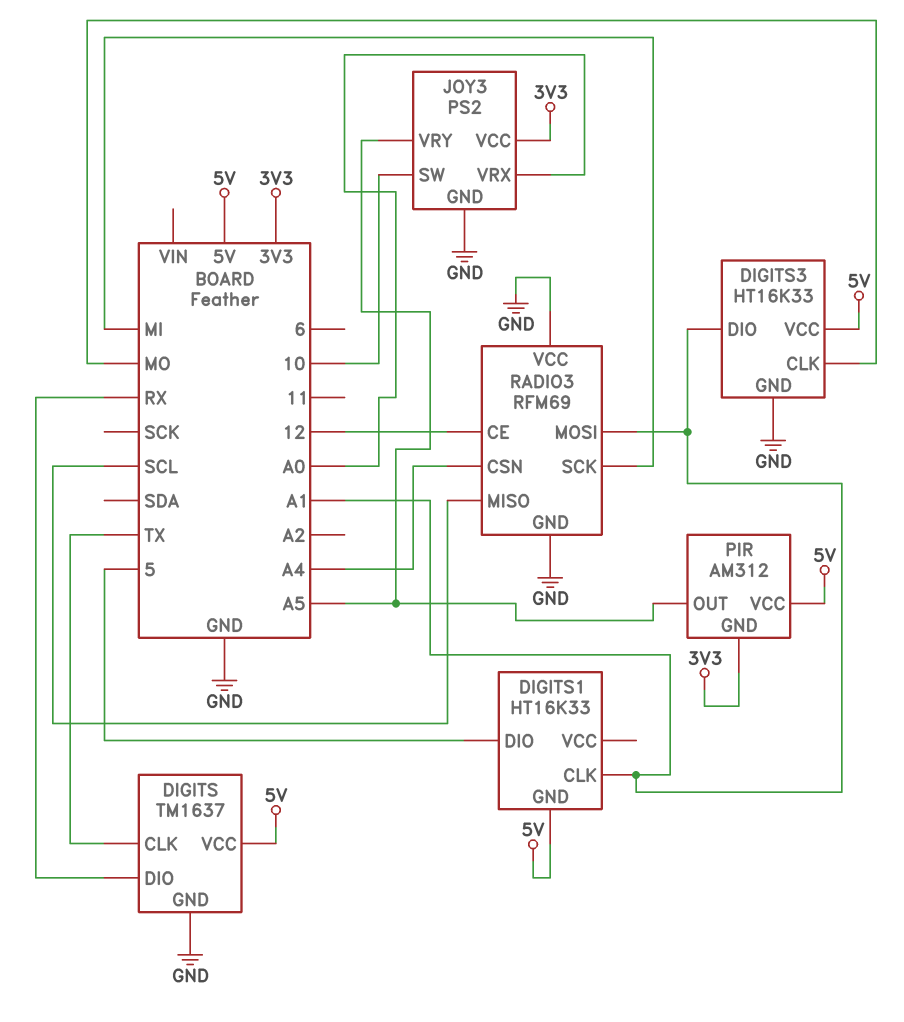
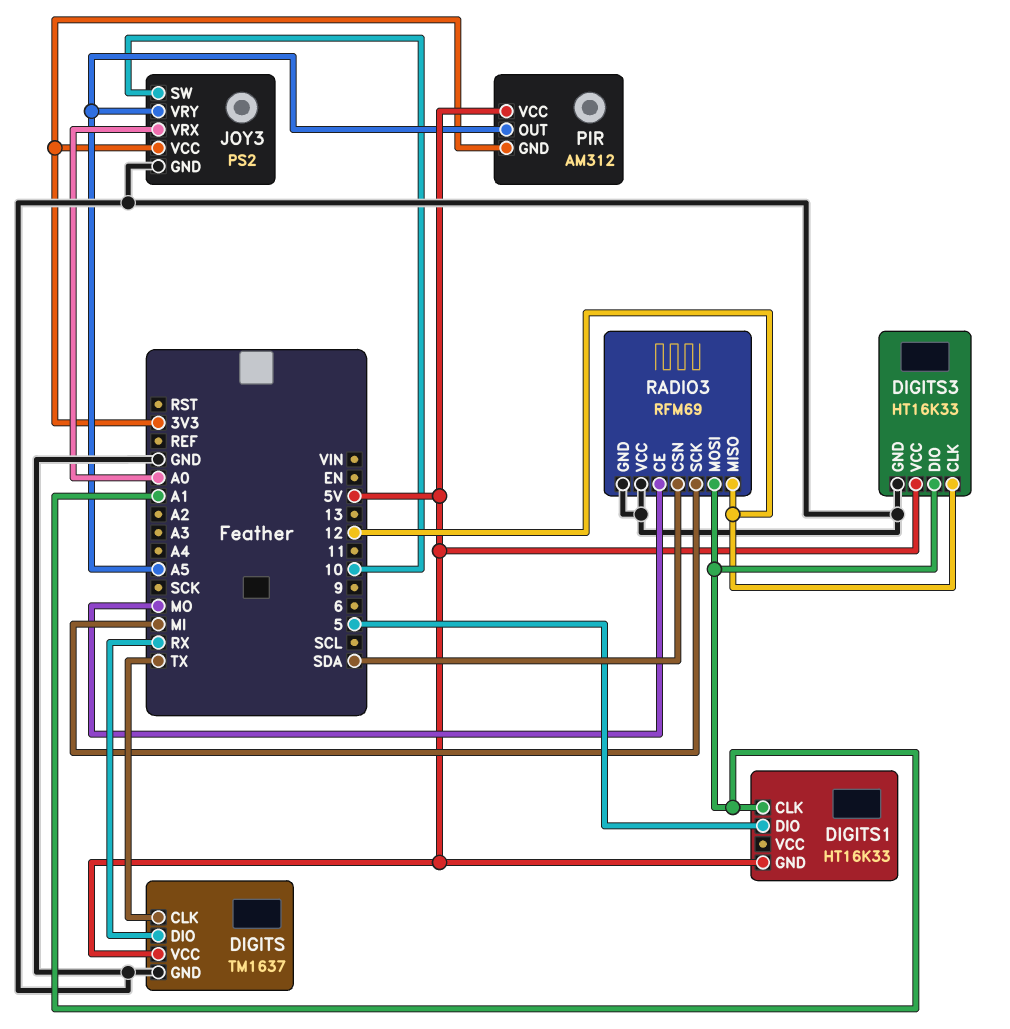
DIGITS3 pin CLK: MO -> 12
RADIO3 pin CE: 12 -> MO
RADIO3 pin CSN: A4 -> SDA
RADIO3 pin MISO: SCL -> 12

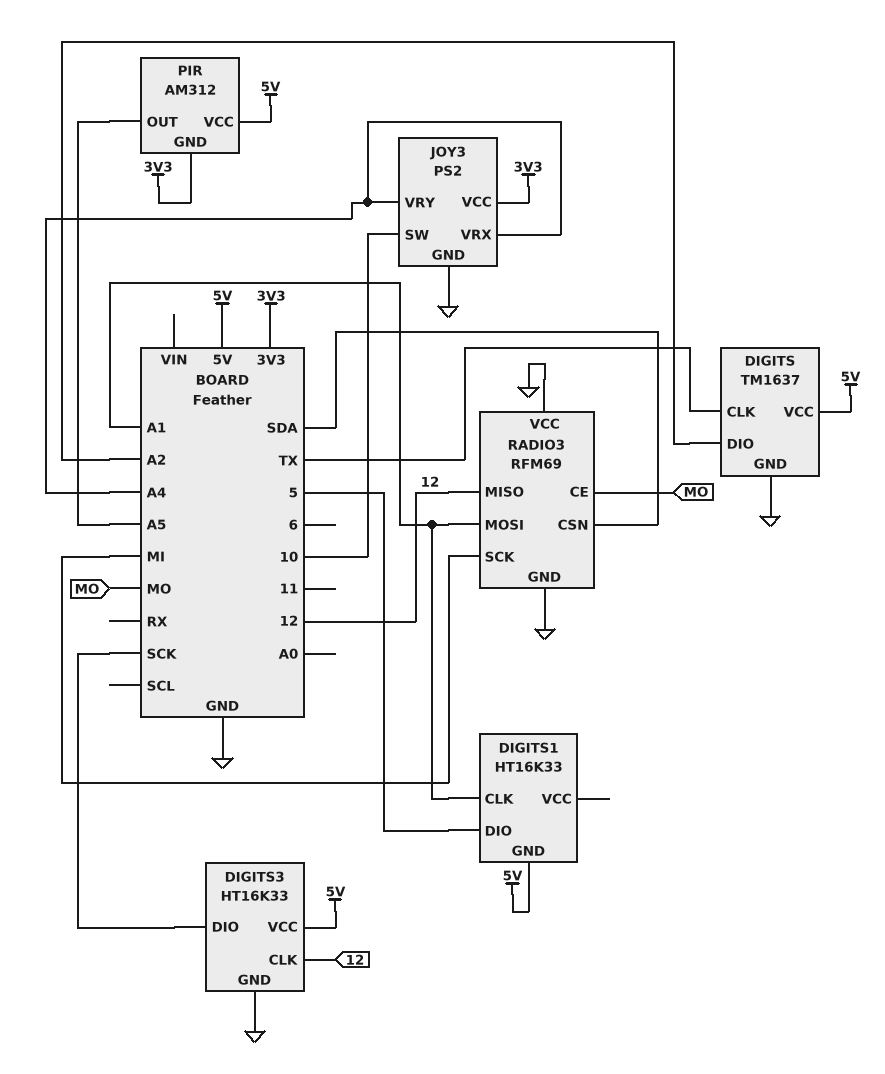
DIGITS pin DIO: RX -> A2
DIGITS3 pin DIO: A1 -> SCK
JOY3 pin VRX: A0 -> A4
JOY3 pin VRY: A5 -> A4

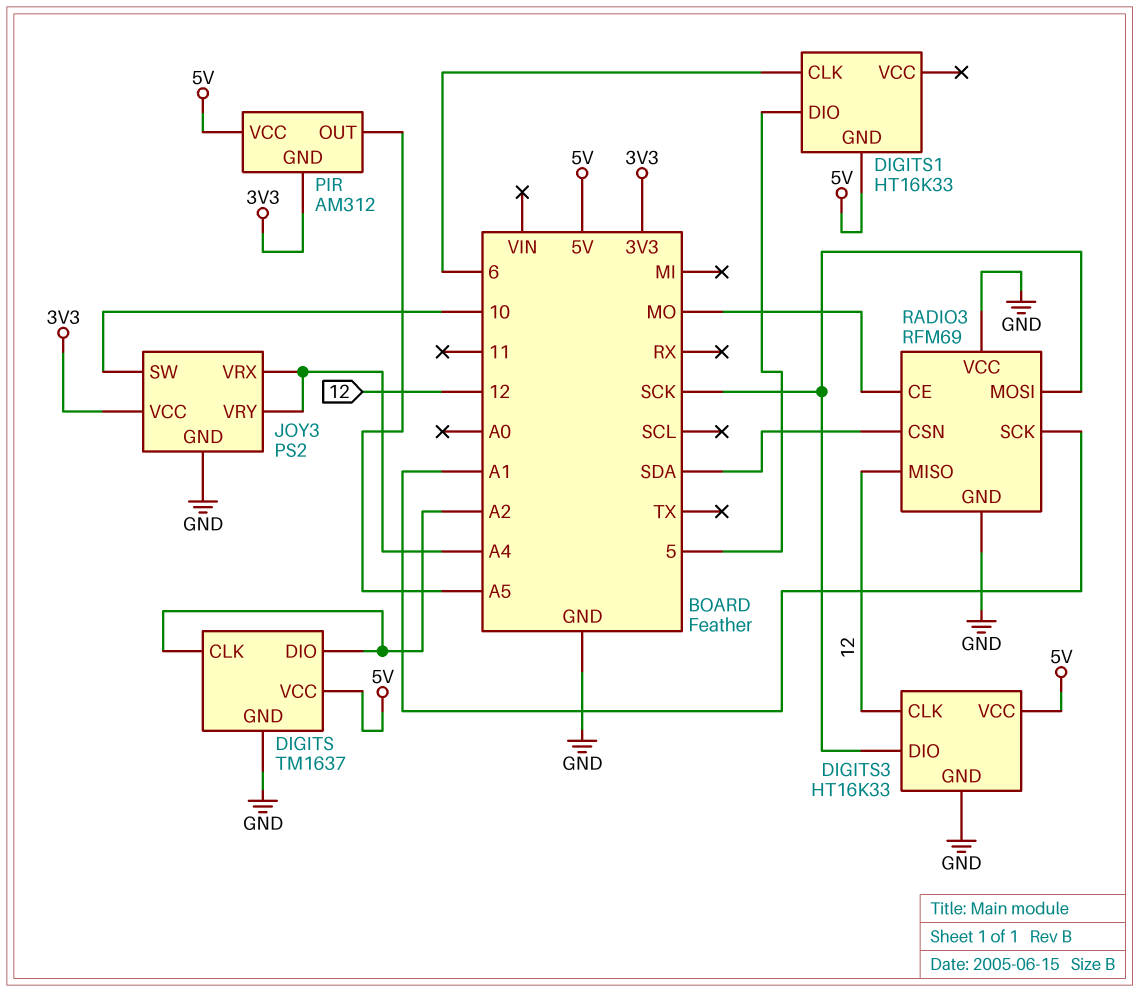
DIGITS pin CLK: TX -> A2
DIGITS1 pin CLK: A1 -> 6
RADIO3 pin MOSI: A1 -> SCK
RADIO3 pin SCK: MI -> A1

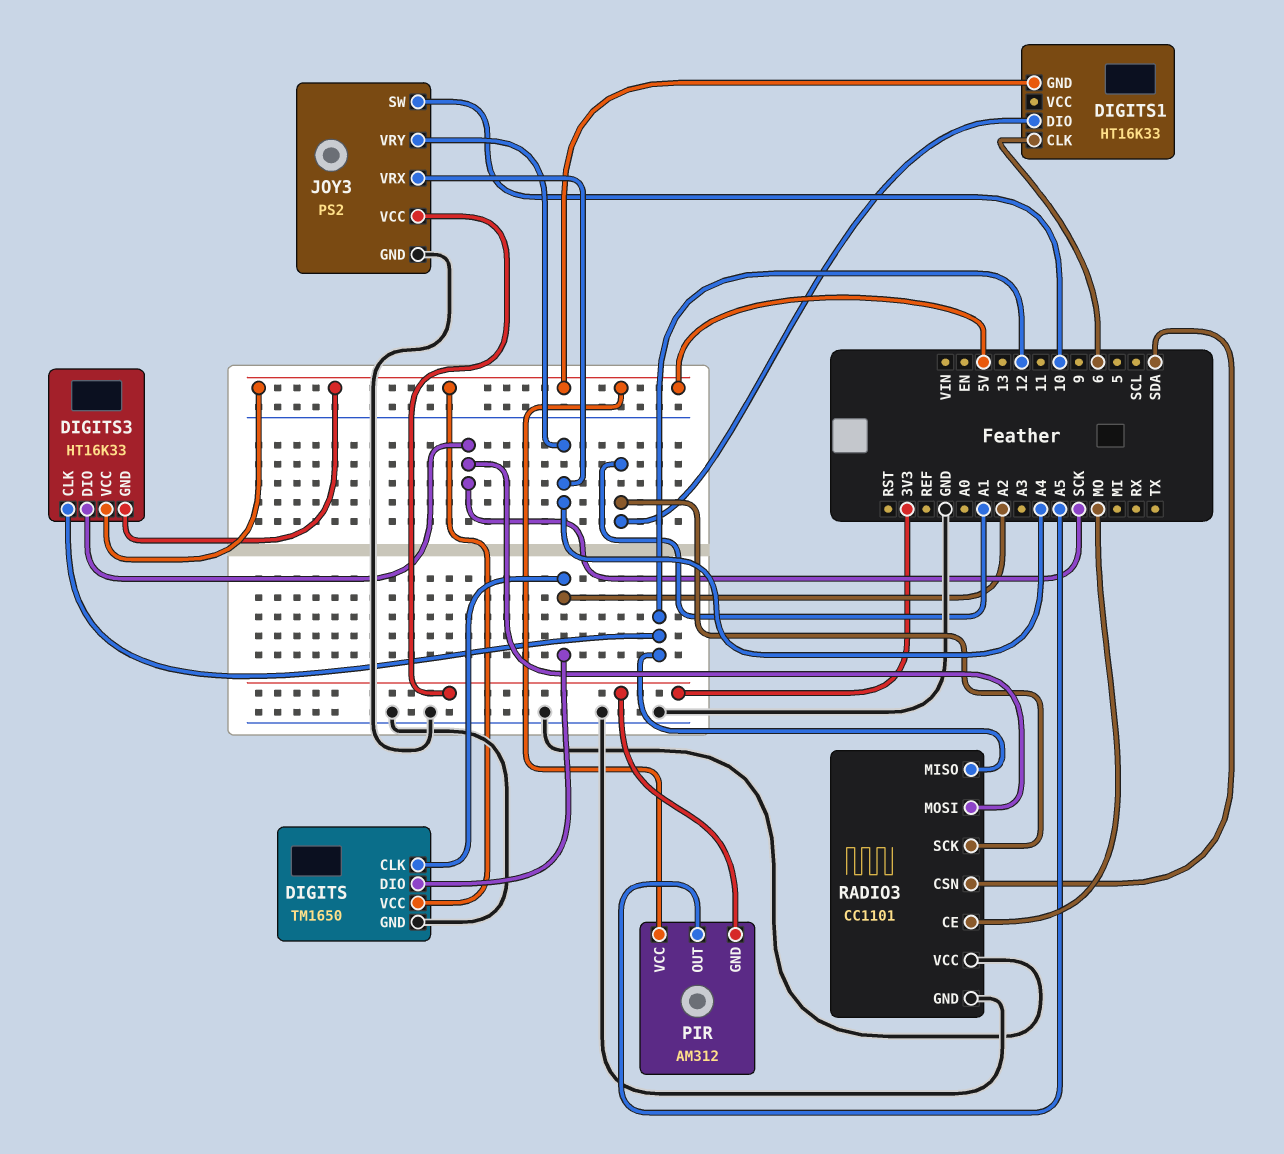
DIGITS: TM1637 -> TM1650
DIGITS1 pin DIO: 5 -> A1
DIGITS3 pin GND: GND -> 5V
RADIO3: RFM69 -> CC1101

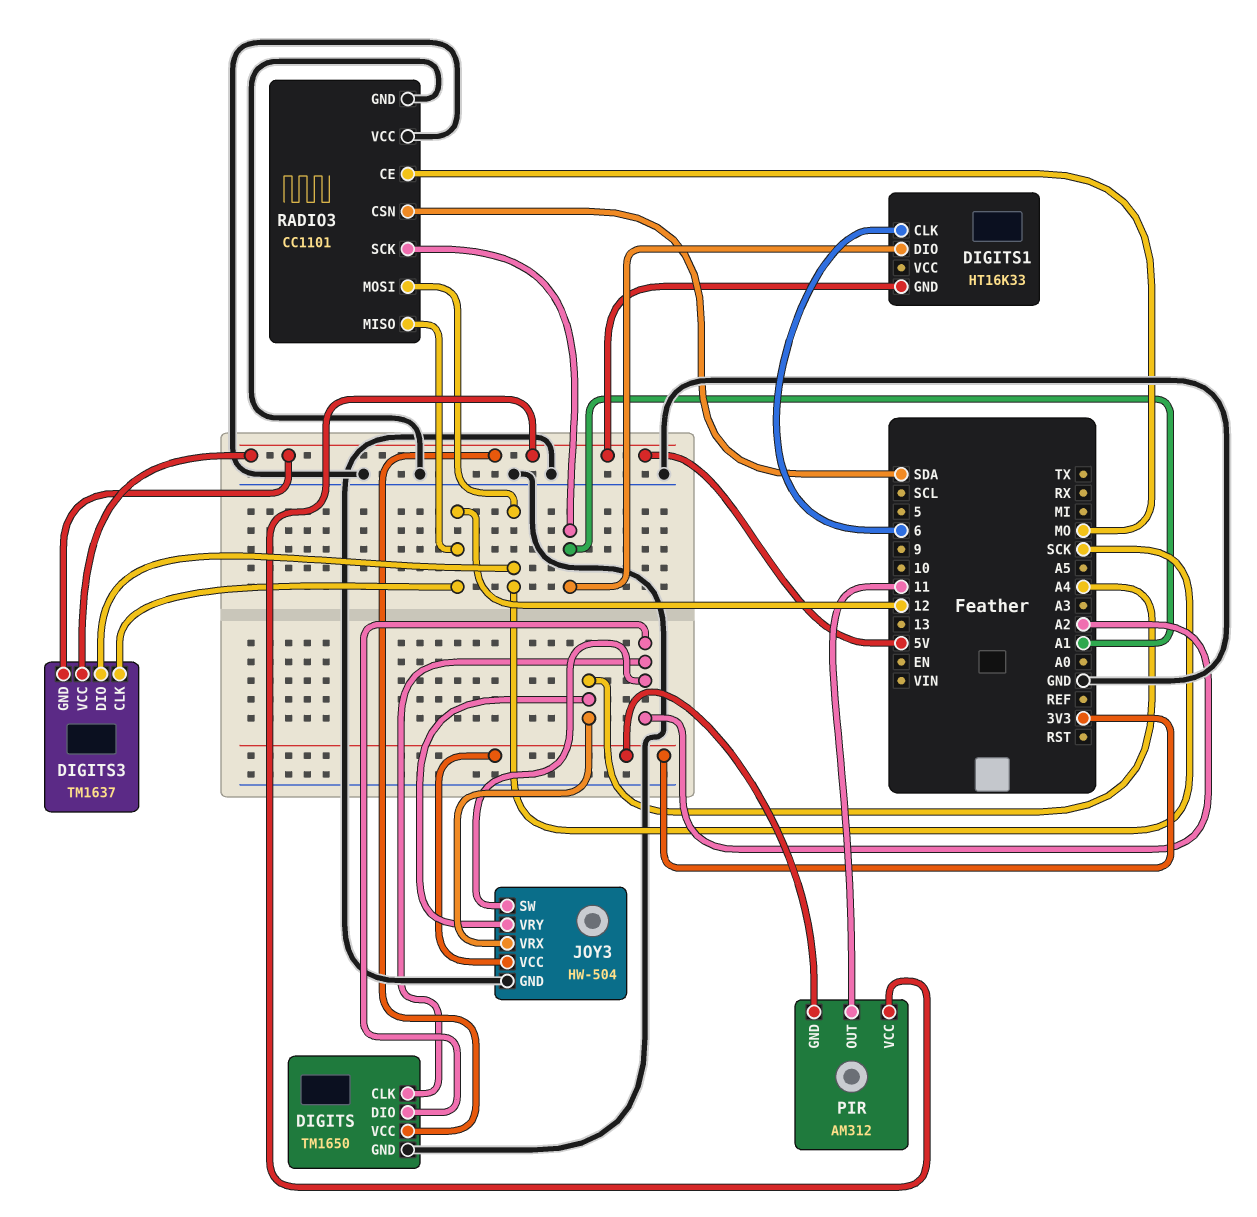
DIGITS3: HT16K33 -> TM1637
JOY3: PS2 -> HW-504
JOY3 pin SW: 10 -> A2
PIR pin OUT: A5 -> 11

